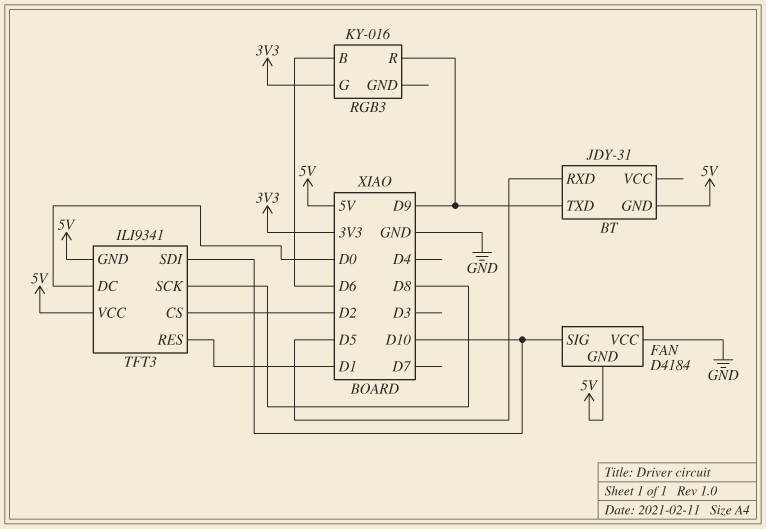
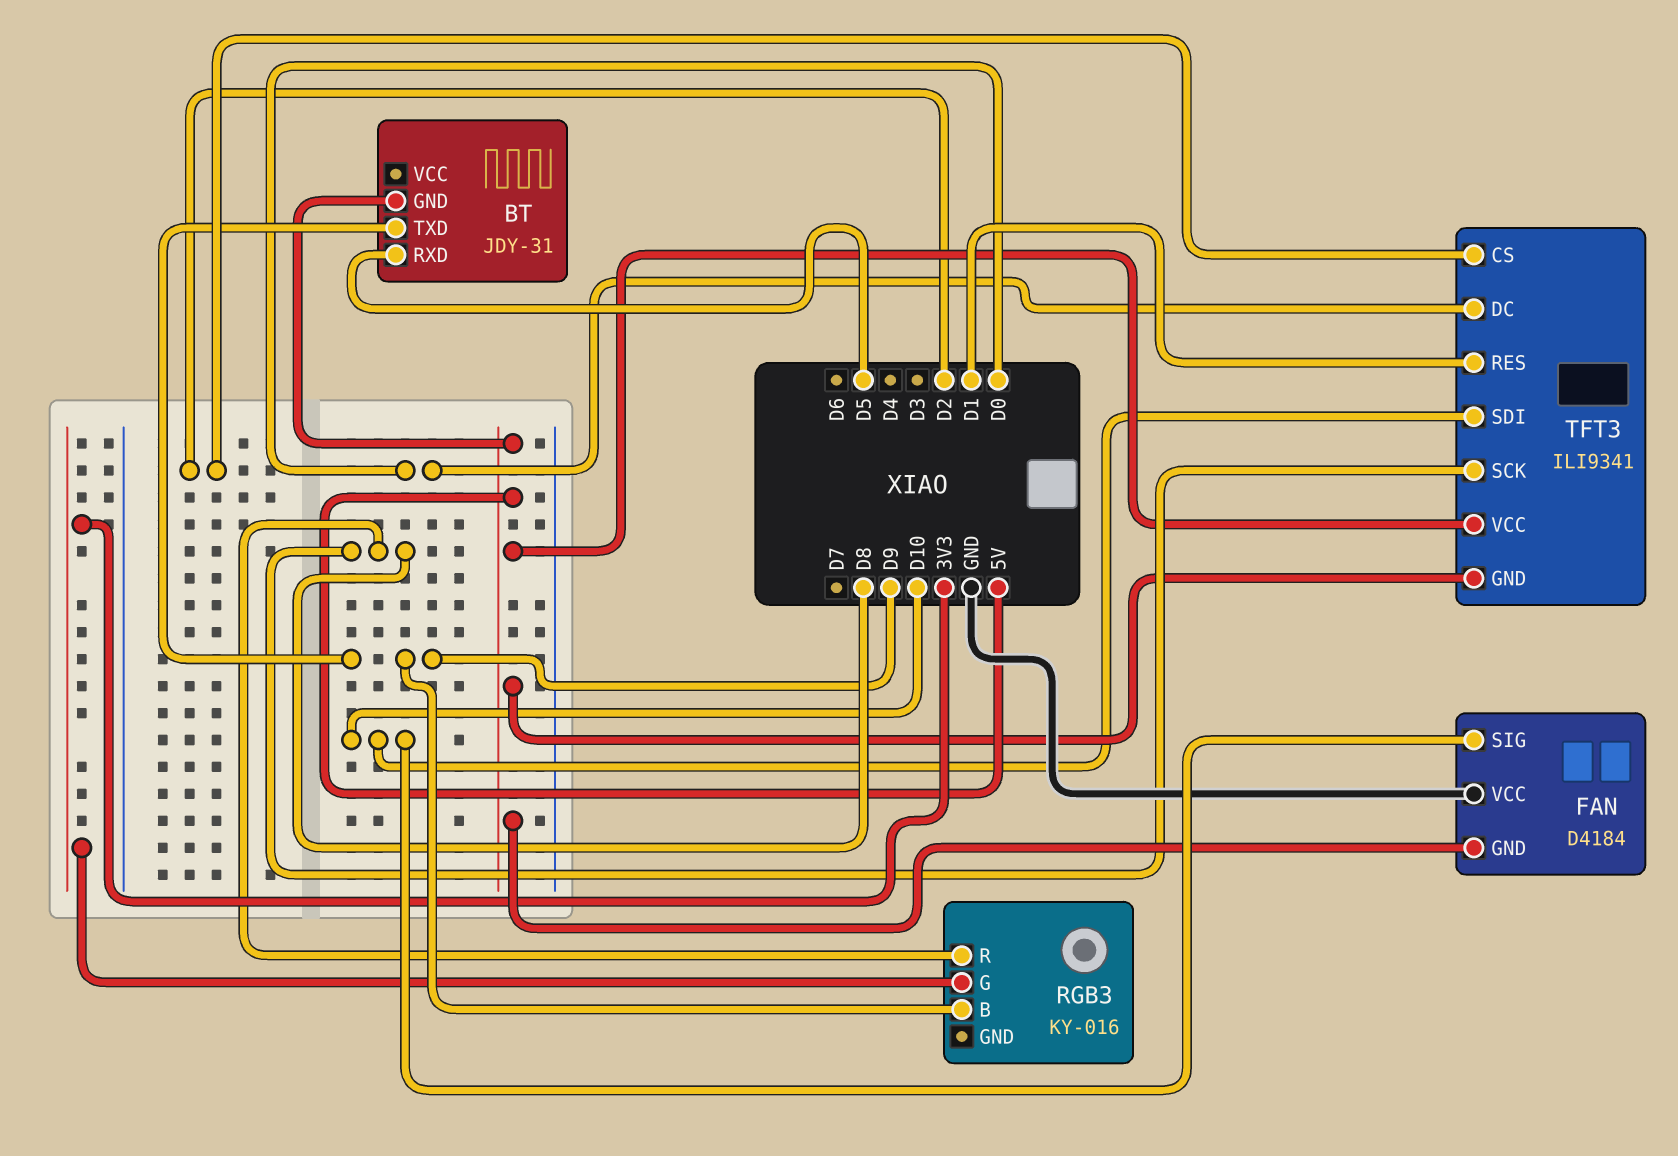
RGB3 pin B: D6 -> D9
RGB3 pin R: D9 -> D8

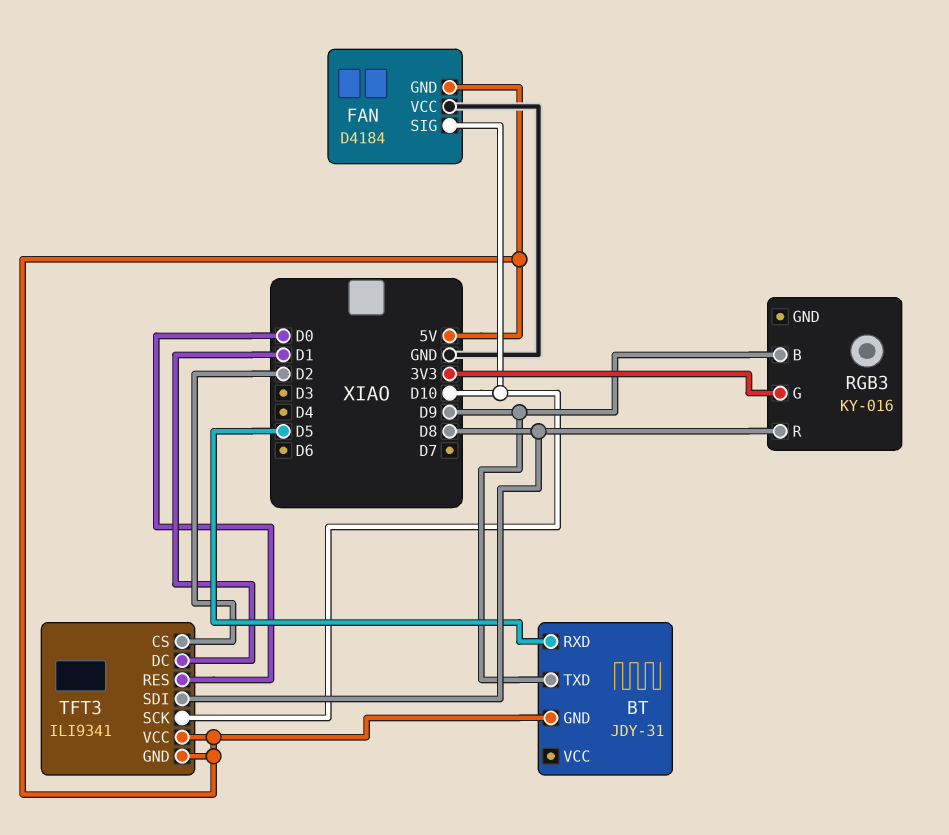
TFT3 pin DC: D0 -> D1
TFT3 pin RES: D1 -> D0
TFT3 pin SCK: D8 -> D10
TFT3 pin SDI: D10 -> D8

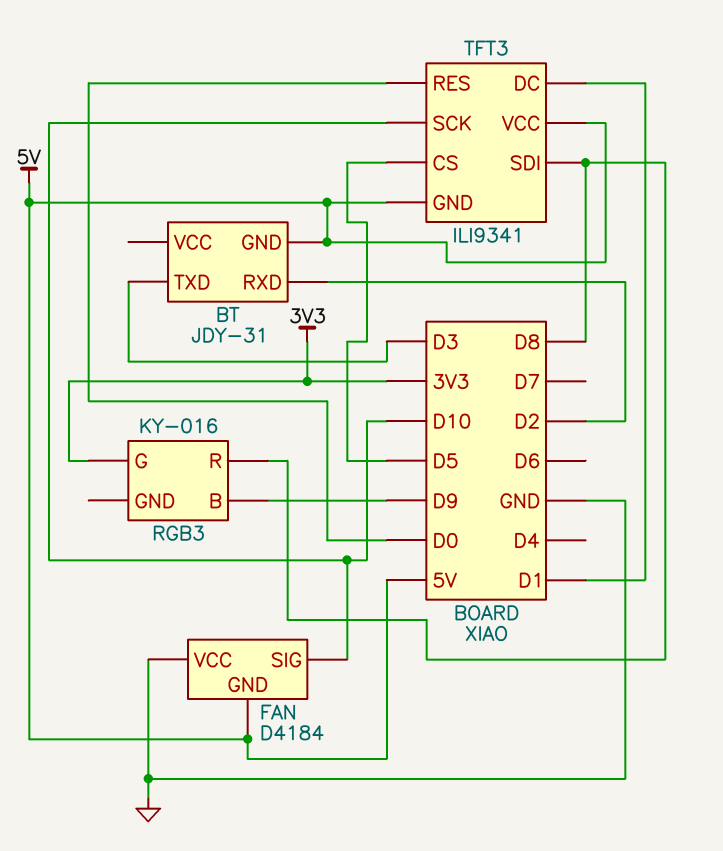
BT pin RXD: D5 -> D2
BT pin TXD: D9 -> D3
TFT3 pin CS: D2 -> D5

